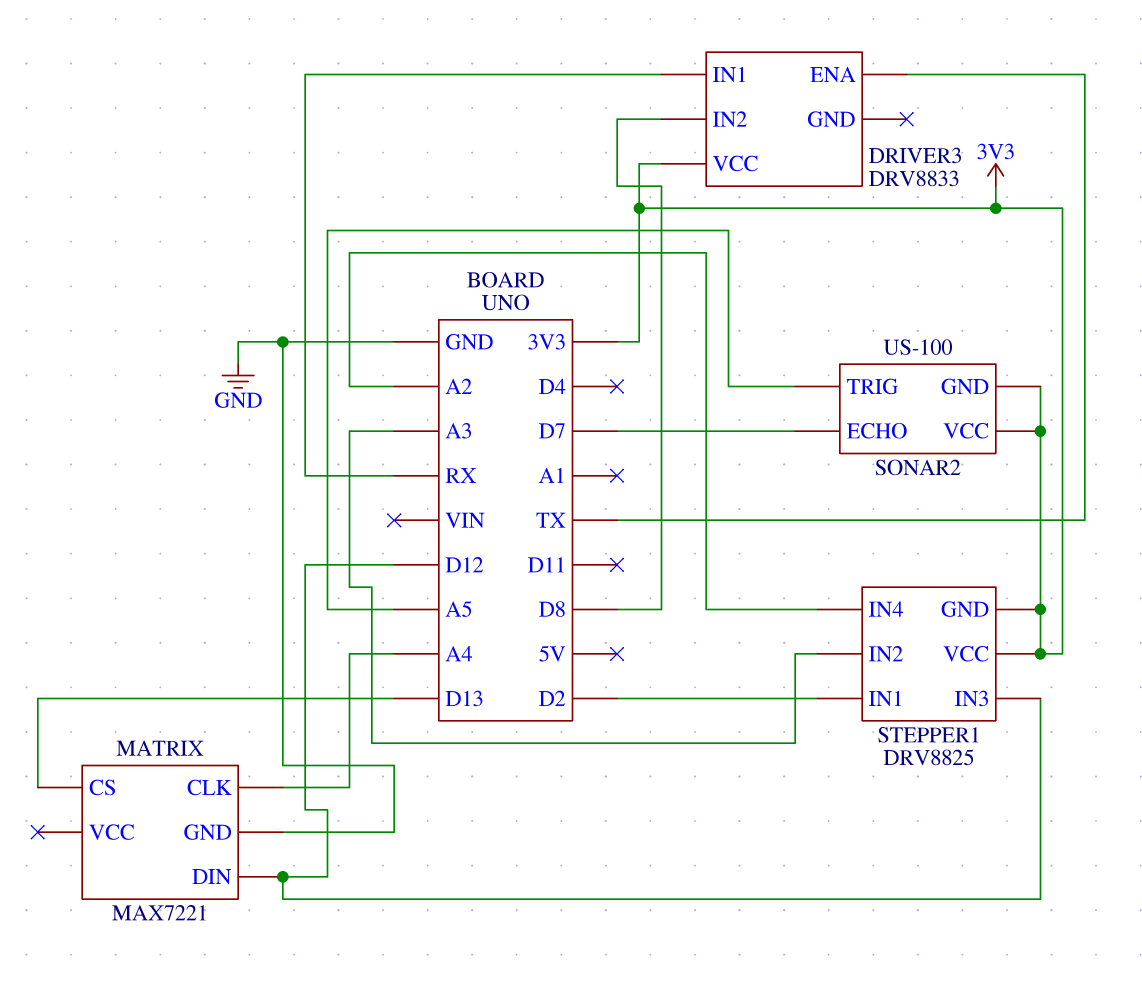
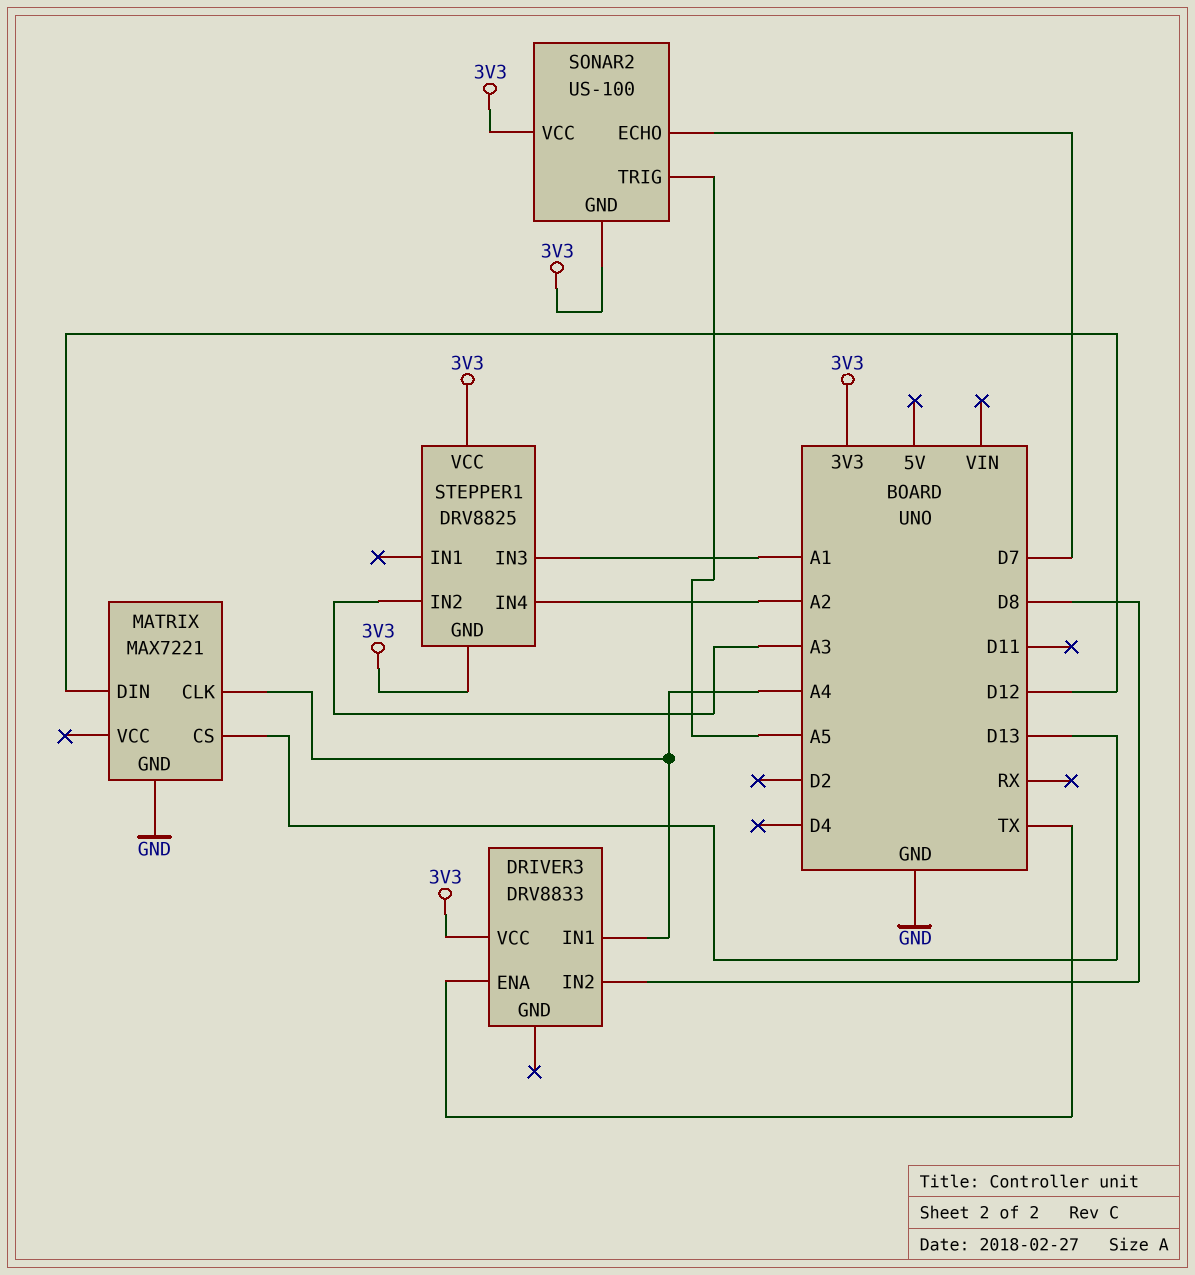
DRIVER3 pin IN1: RX -> A4
STEPPER1 pin IN1: D2 -> none
STEPPER1 pin IN3: D12 -> A1

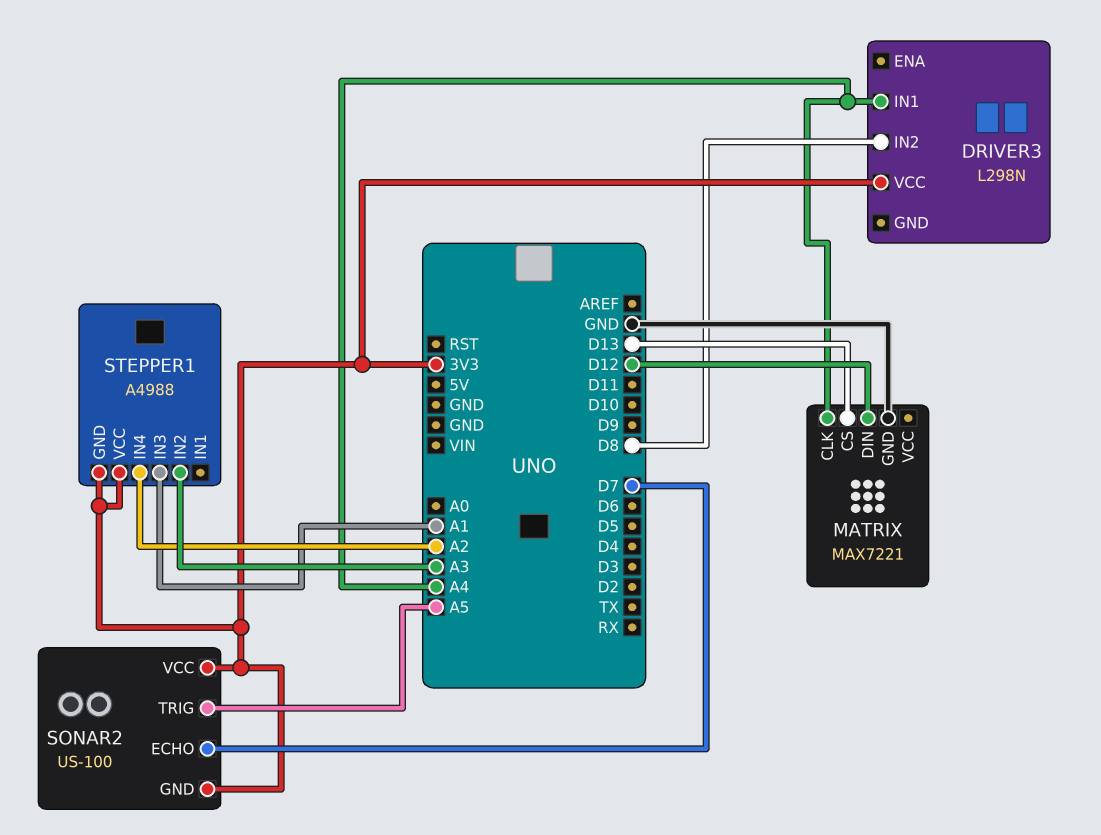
DRIVER3: DRV8833 -> L298N
DRIVER3 pin ENA: TX -> none
STEPPER1: DRV8825 -> A4988

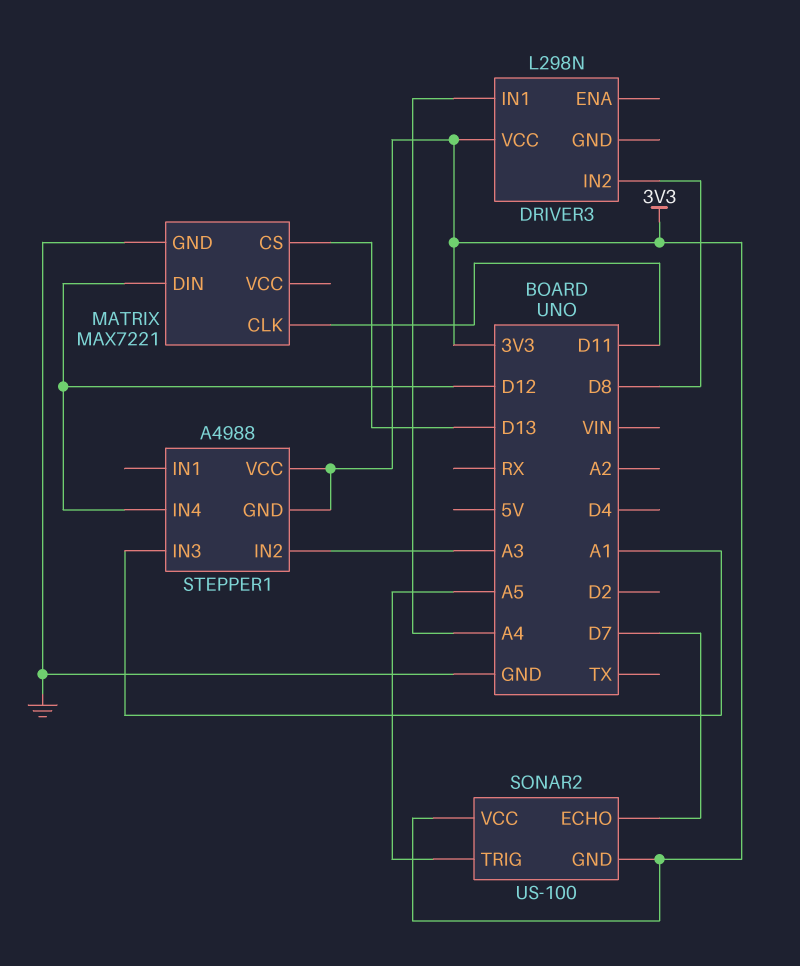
MATRIX pin CLK: A4 -> D11
STEPPER1 pin IN4: A2 -> D12

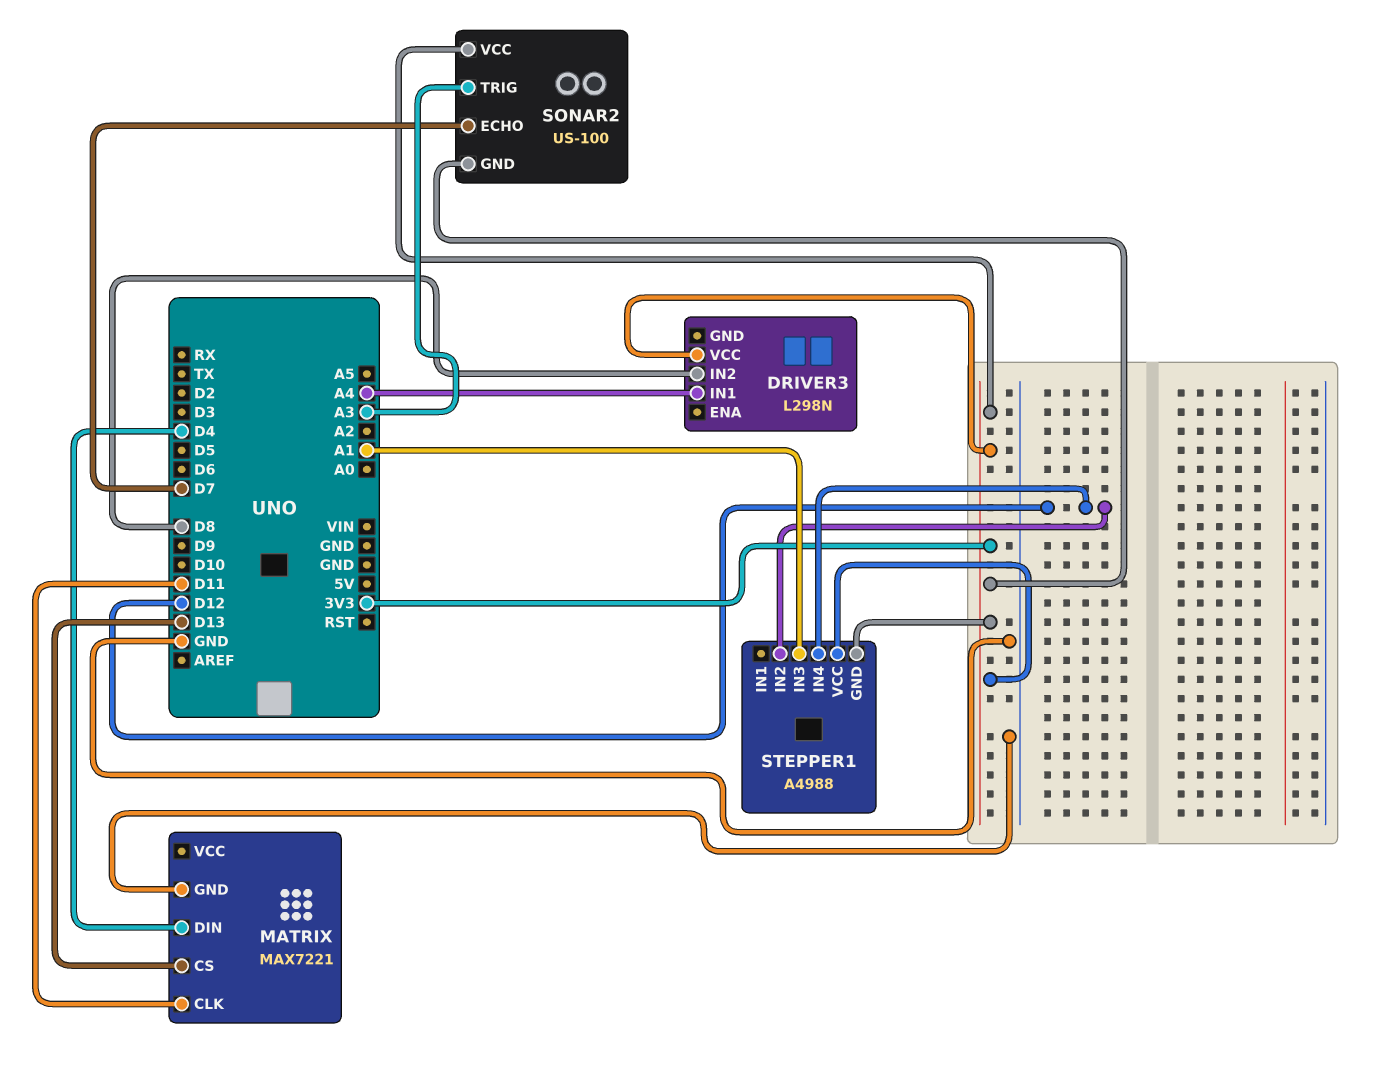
MATRIX pin DIN: D12 -> D4
SONAR2 pin TRIG: A5 -> A3
STEPPER1 pin IN2: A3 -> D12

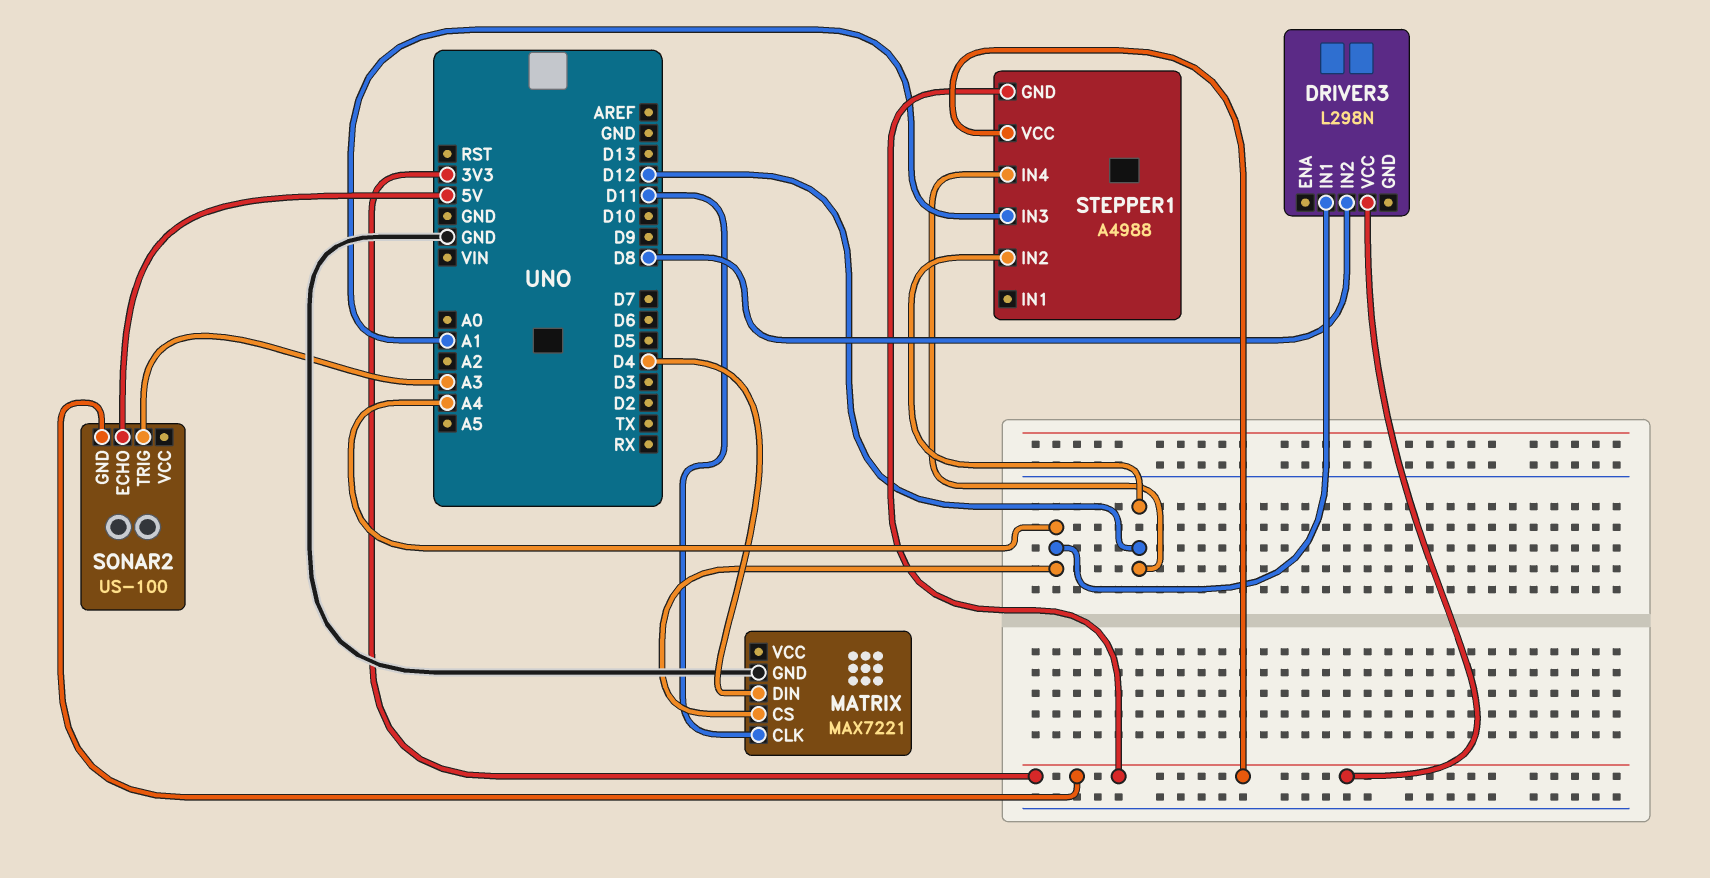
MATRIX pin CS: D13 -> A4
SONAR2 pin ECHO: D7 -> 5V
SONAR2 pin VCC: 3V3 -> none

